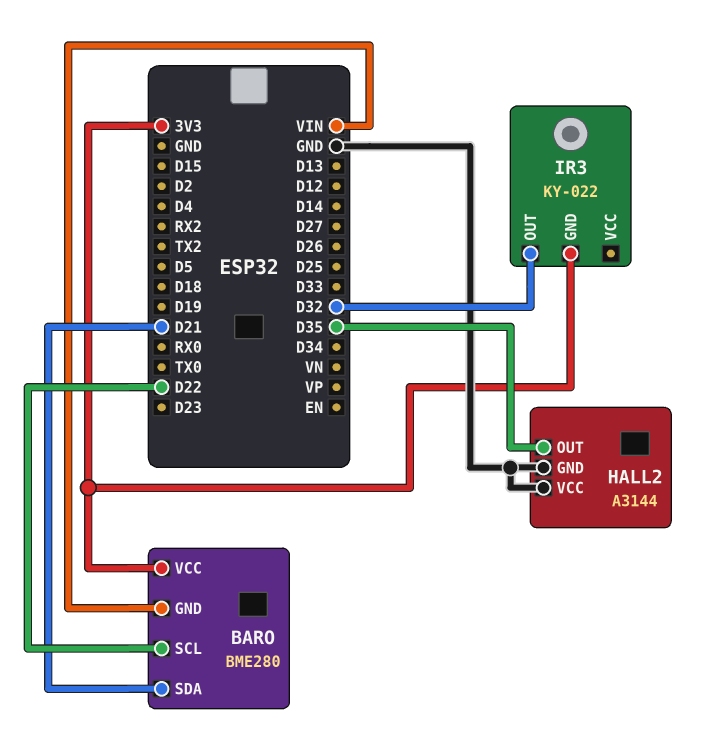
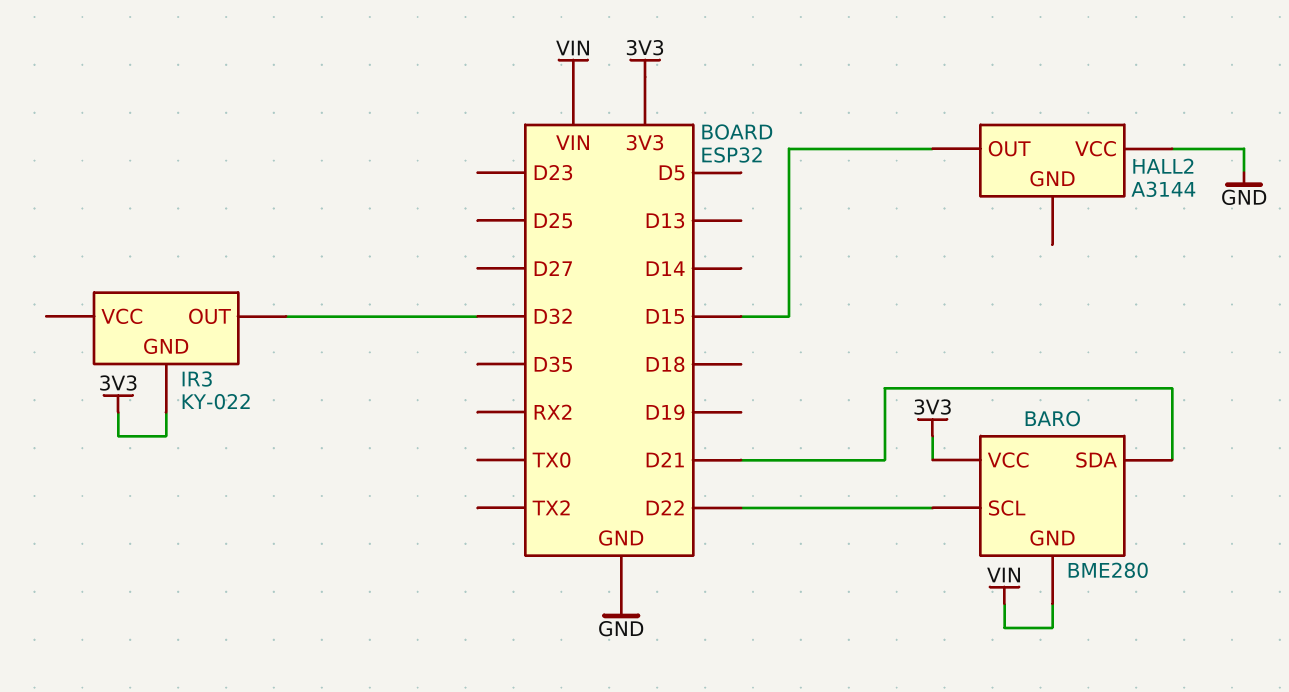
HALL2 pin GND: GND -> none
HALL2 pin OUT: D35 -> D15

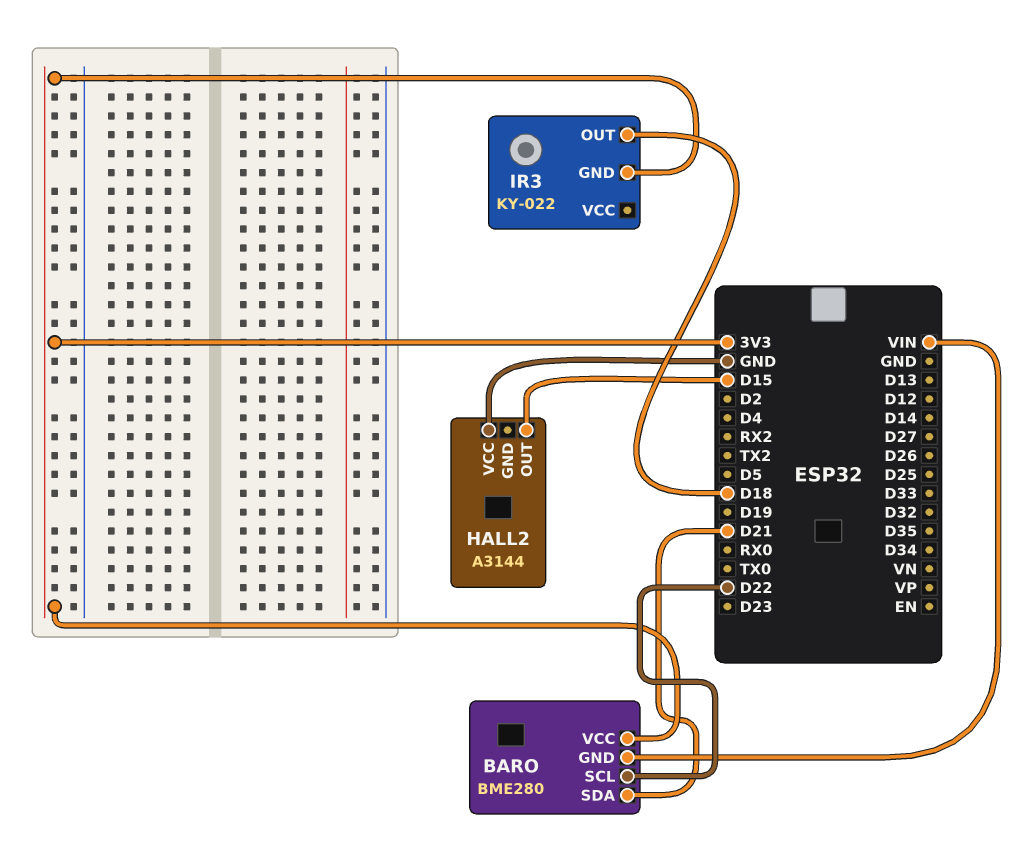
IR3 pin OUT: D32 -> D18

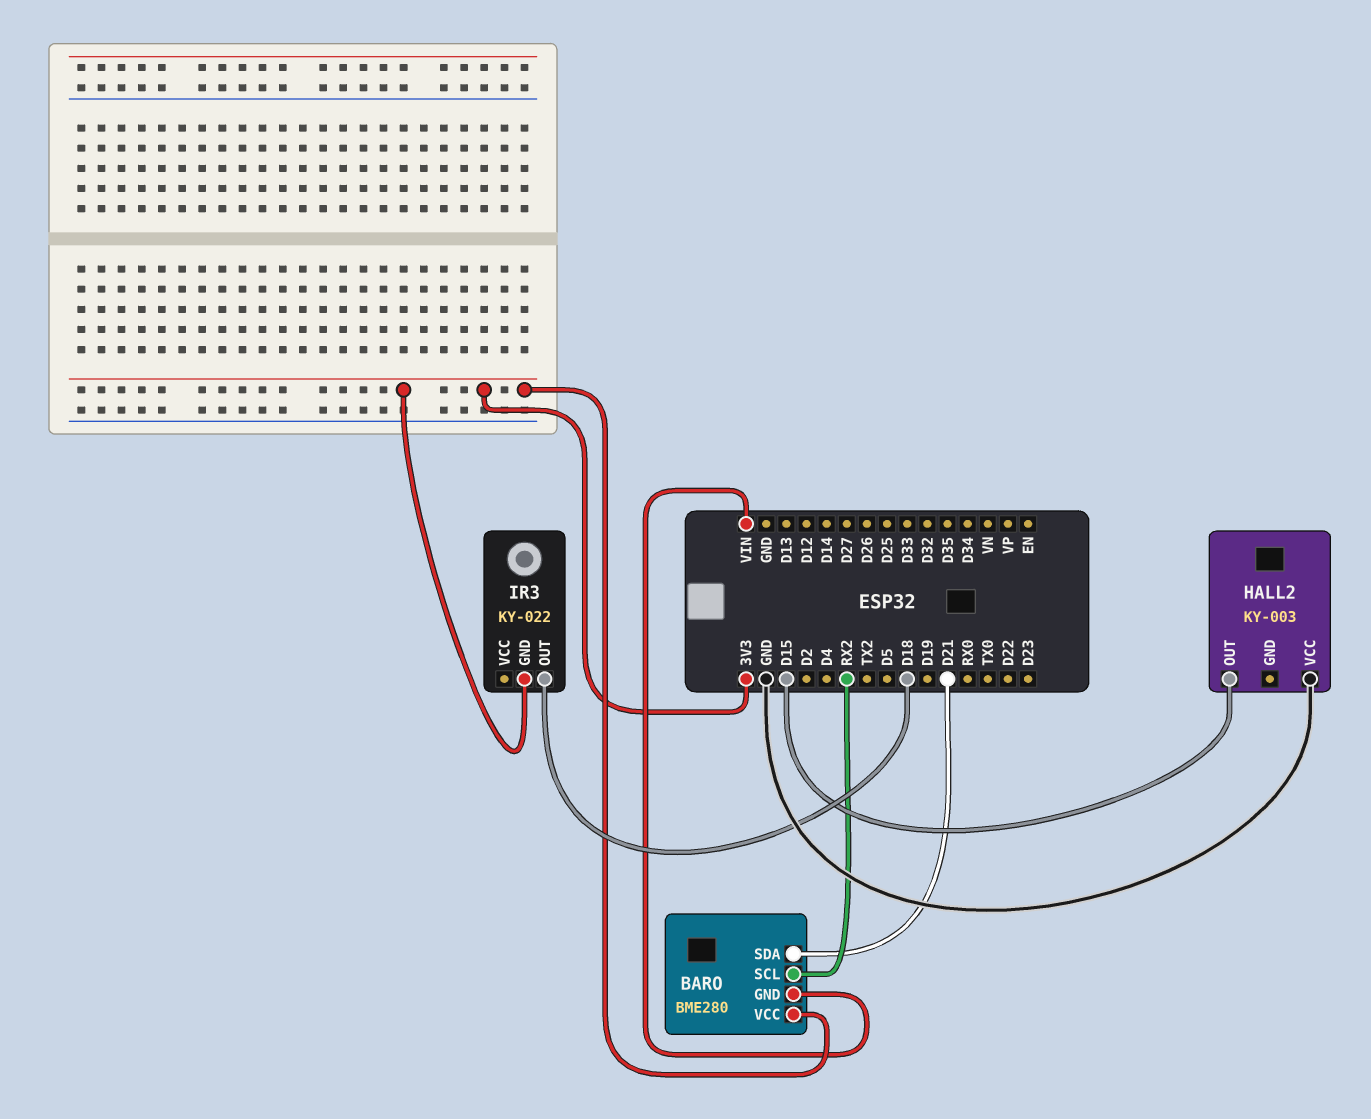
BARO pin SCL: D22 -> RX2
HALL2: A3144 -> KY-003

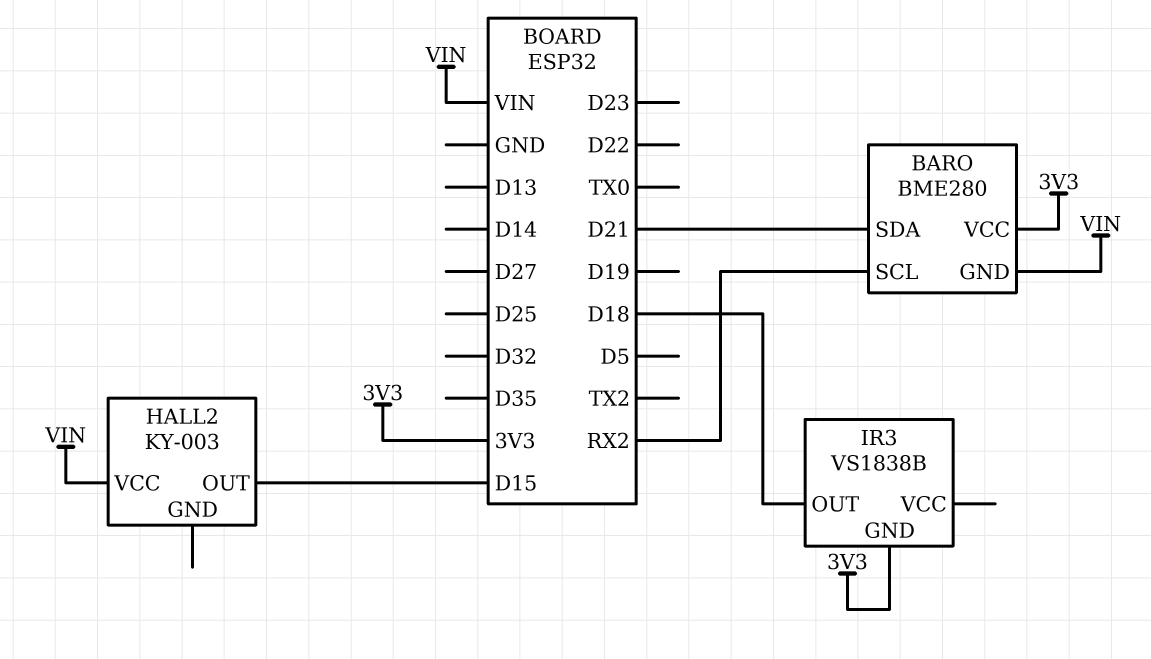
HALL2 pin VCC: GND -> VIN
IR3: KY-022 -> VS1838B

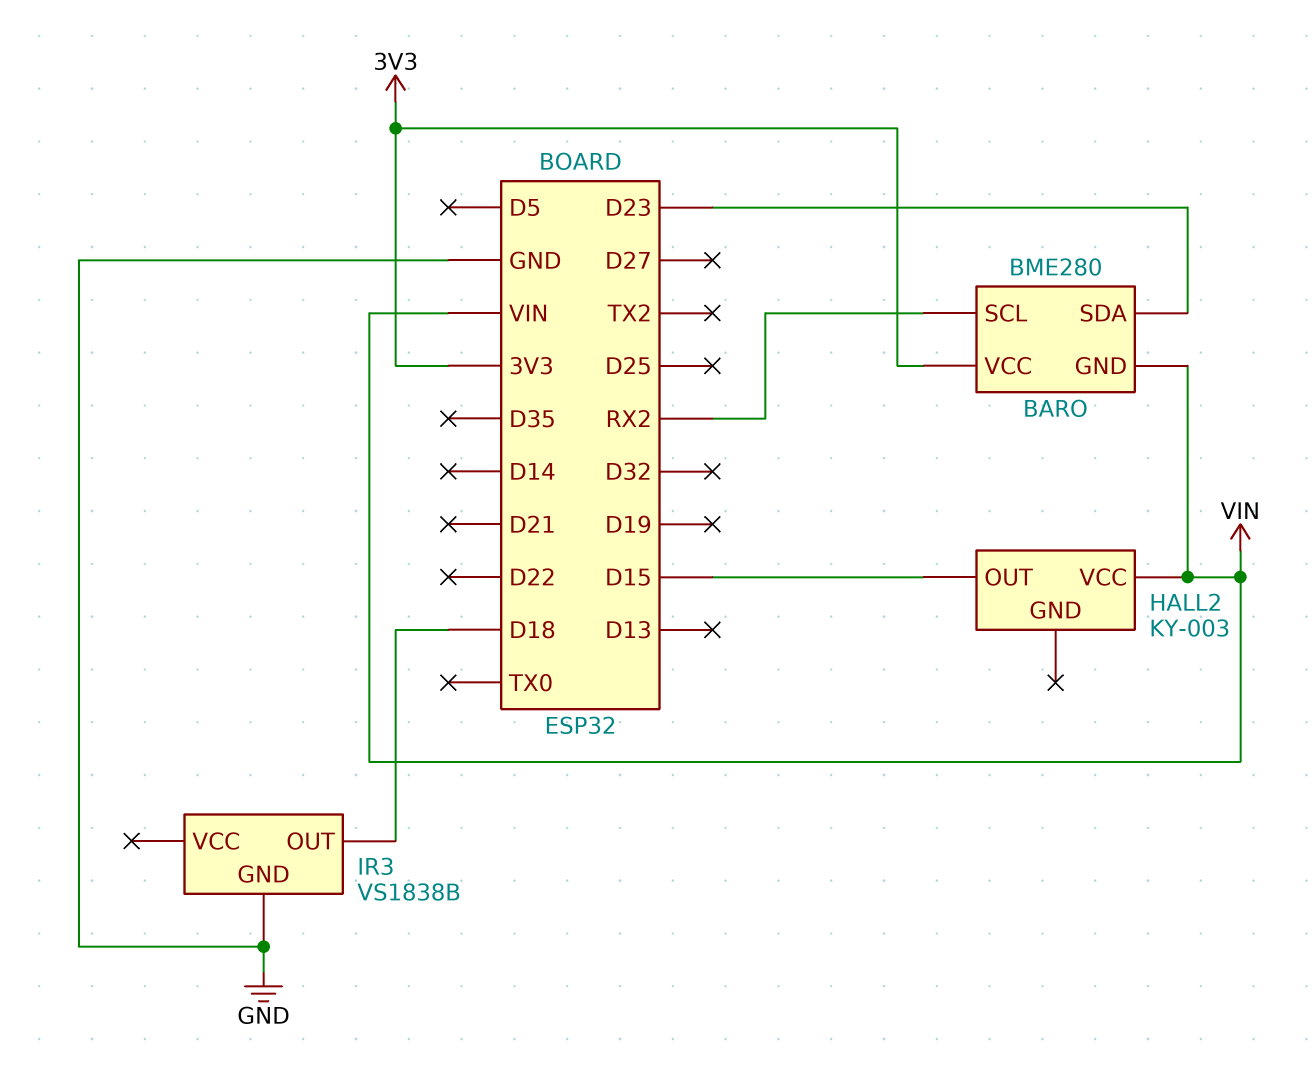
BARO pin SDA: D21 -> D23
IR3 pin GND: 3V3 -> GND

